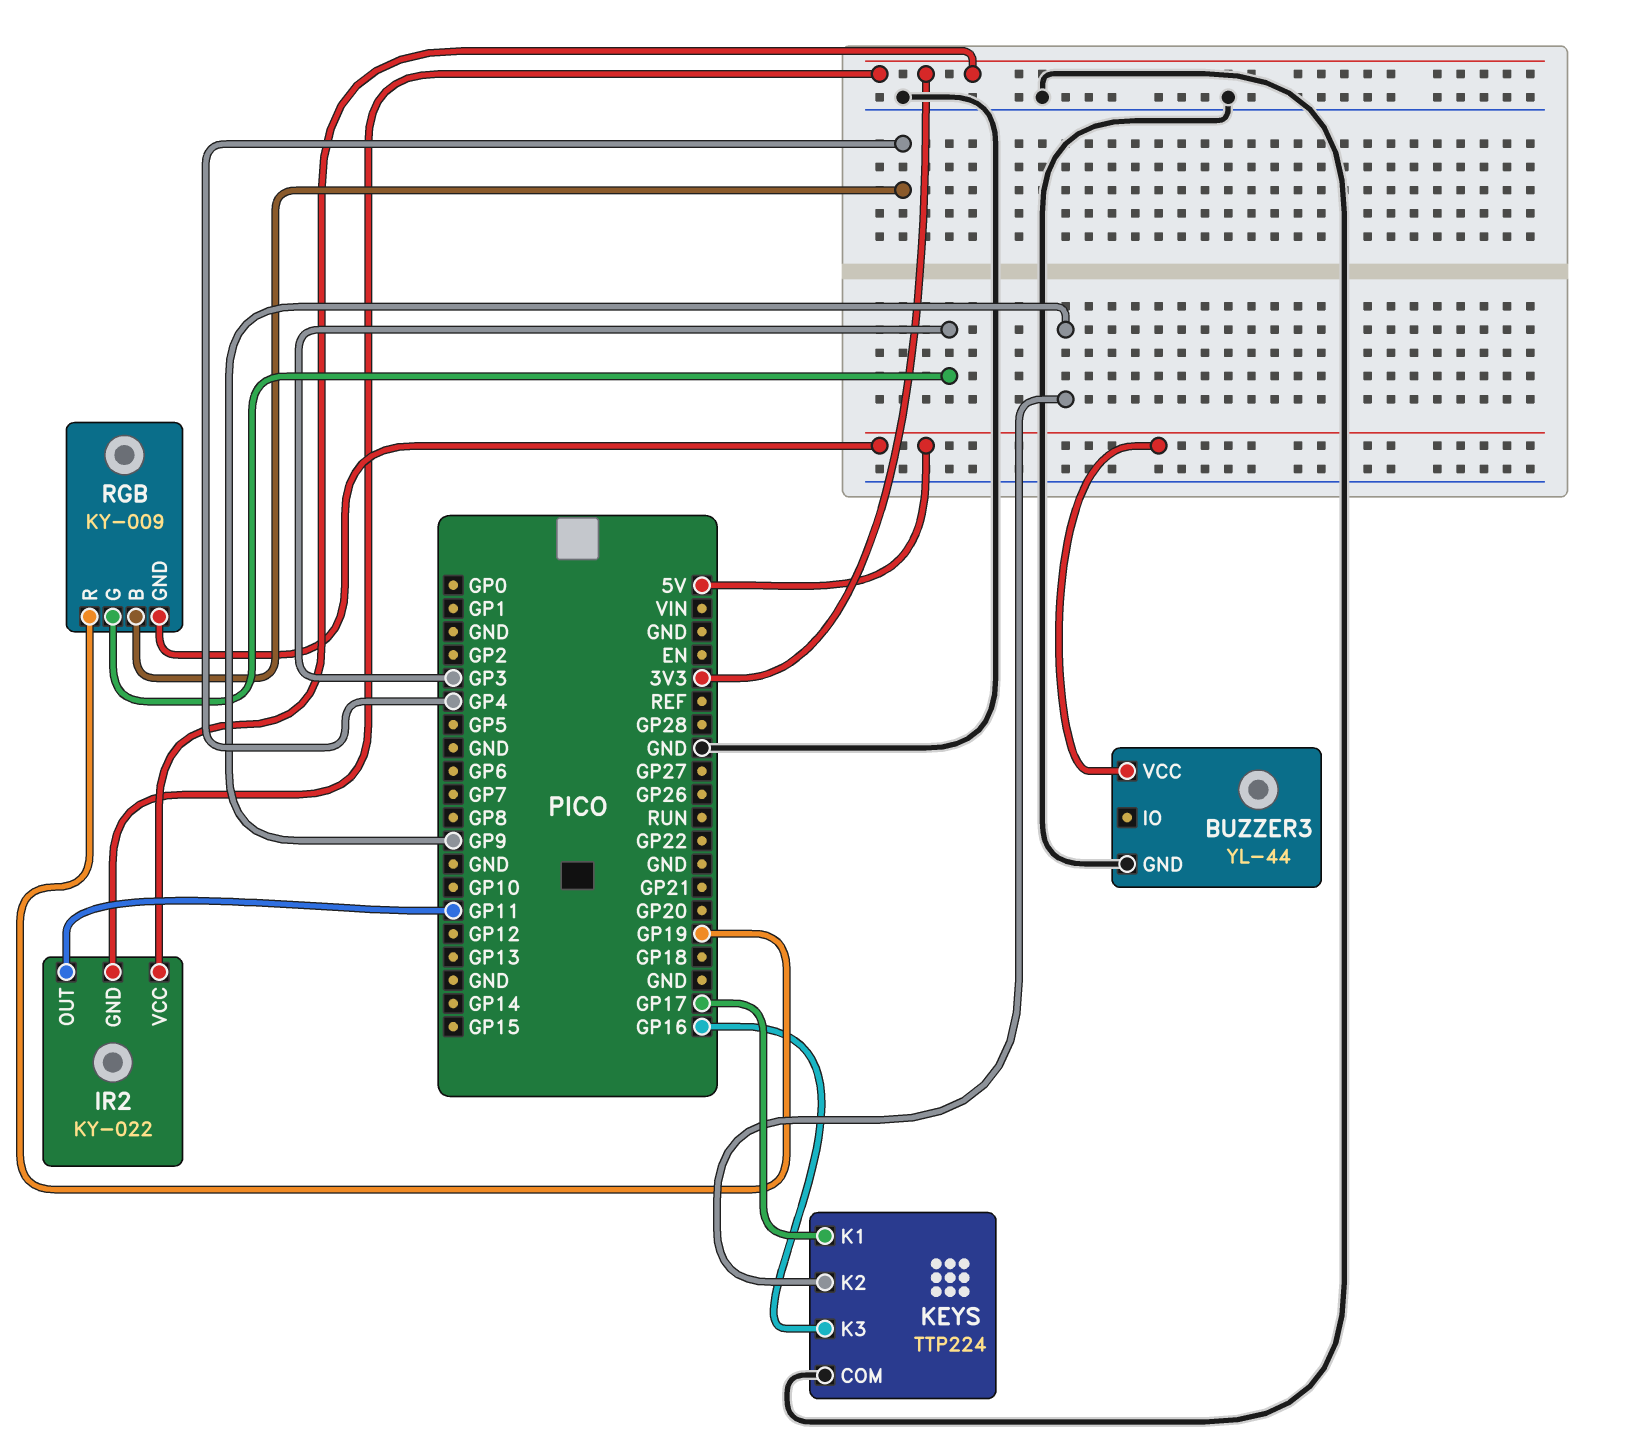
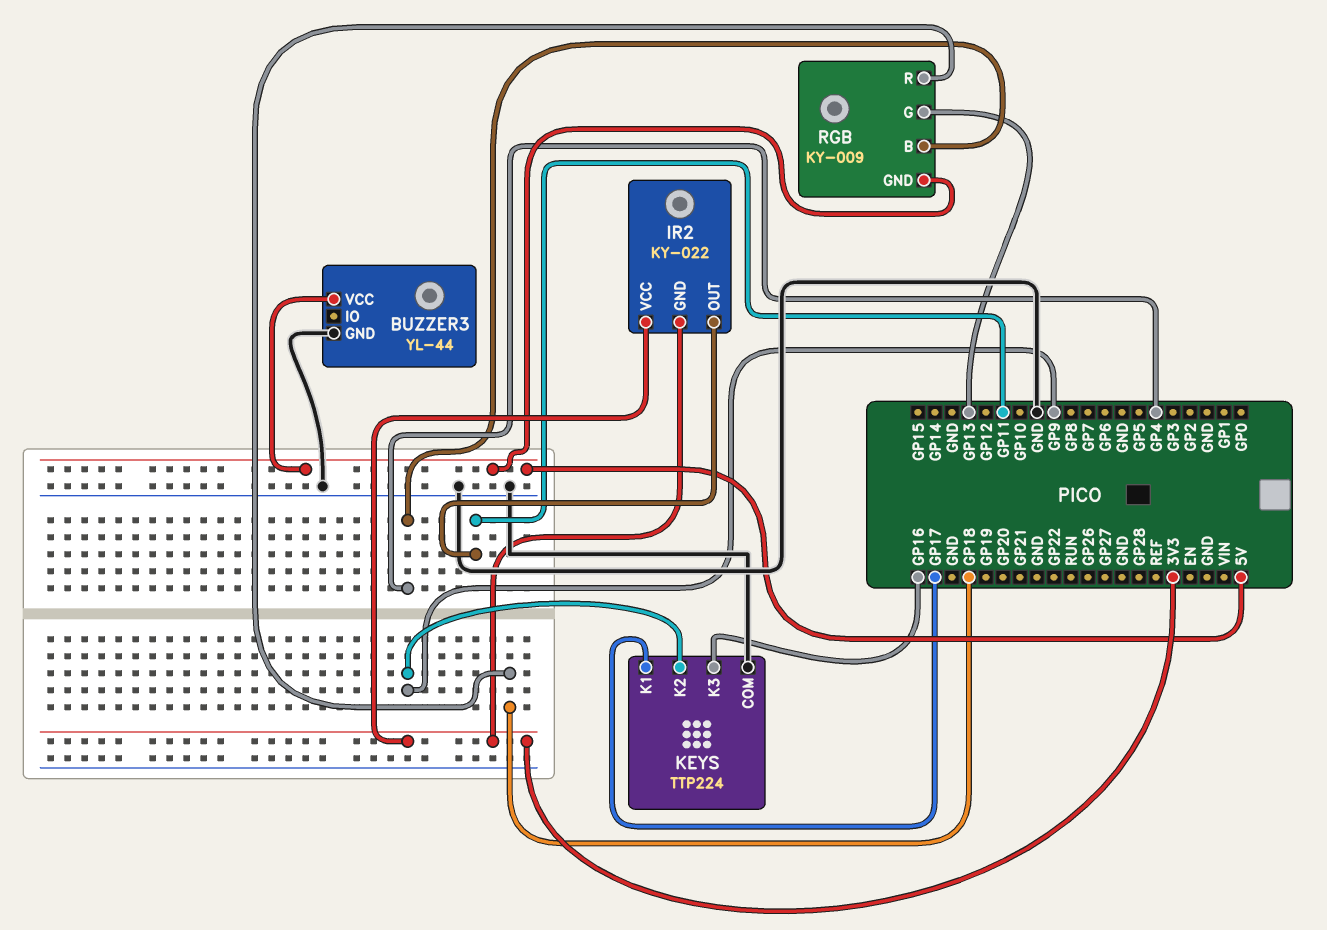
RGB pin G: GP3 -> GP13
RGB pin R: GP19 -> GP18

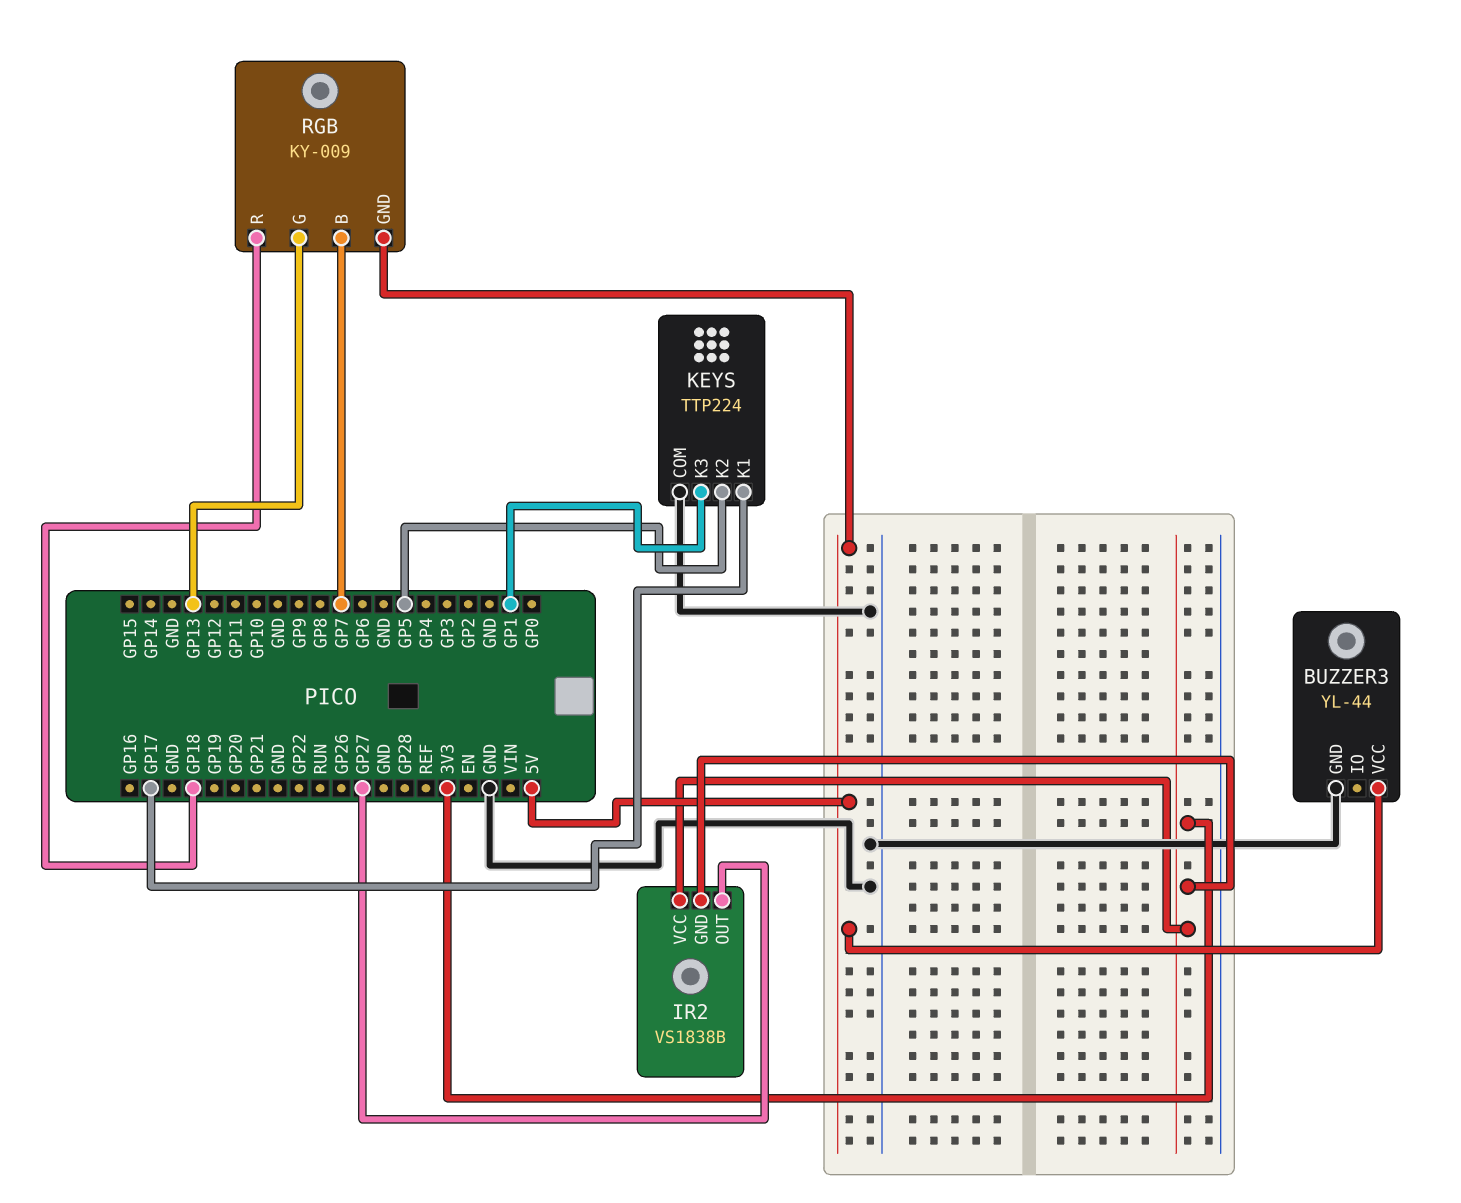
IR2: KY-022 -> VS1838B
IR2 pin OUT: GP11 -> GP27
KEYS pin K2: GP9 -> GP5
KEYS pin K3: GP16 -> GP1
RGB pin B: GP4 -> GP7

